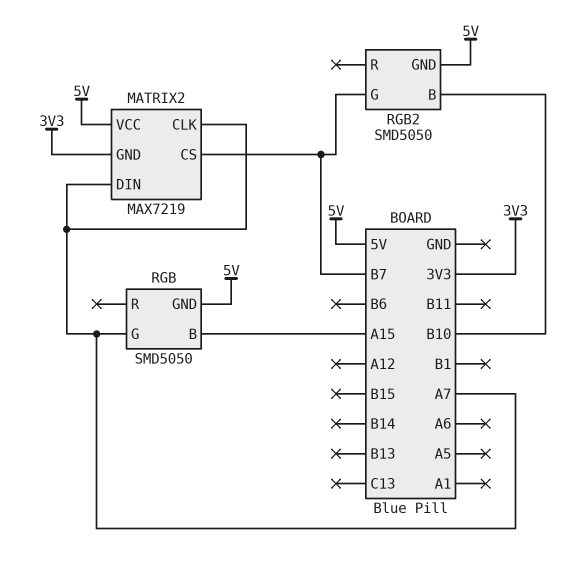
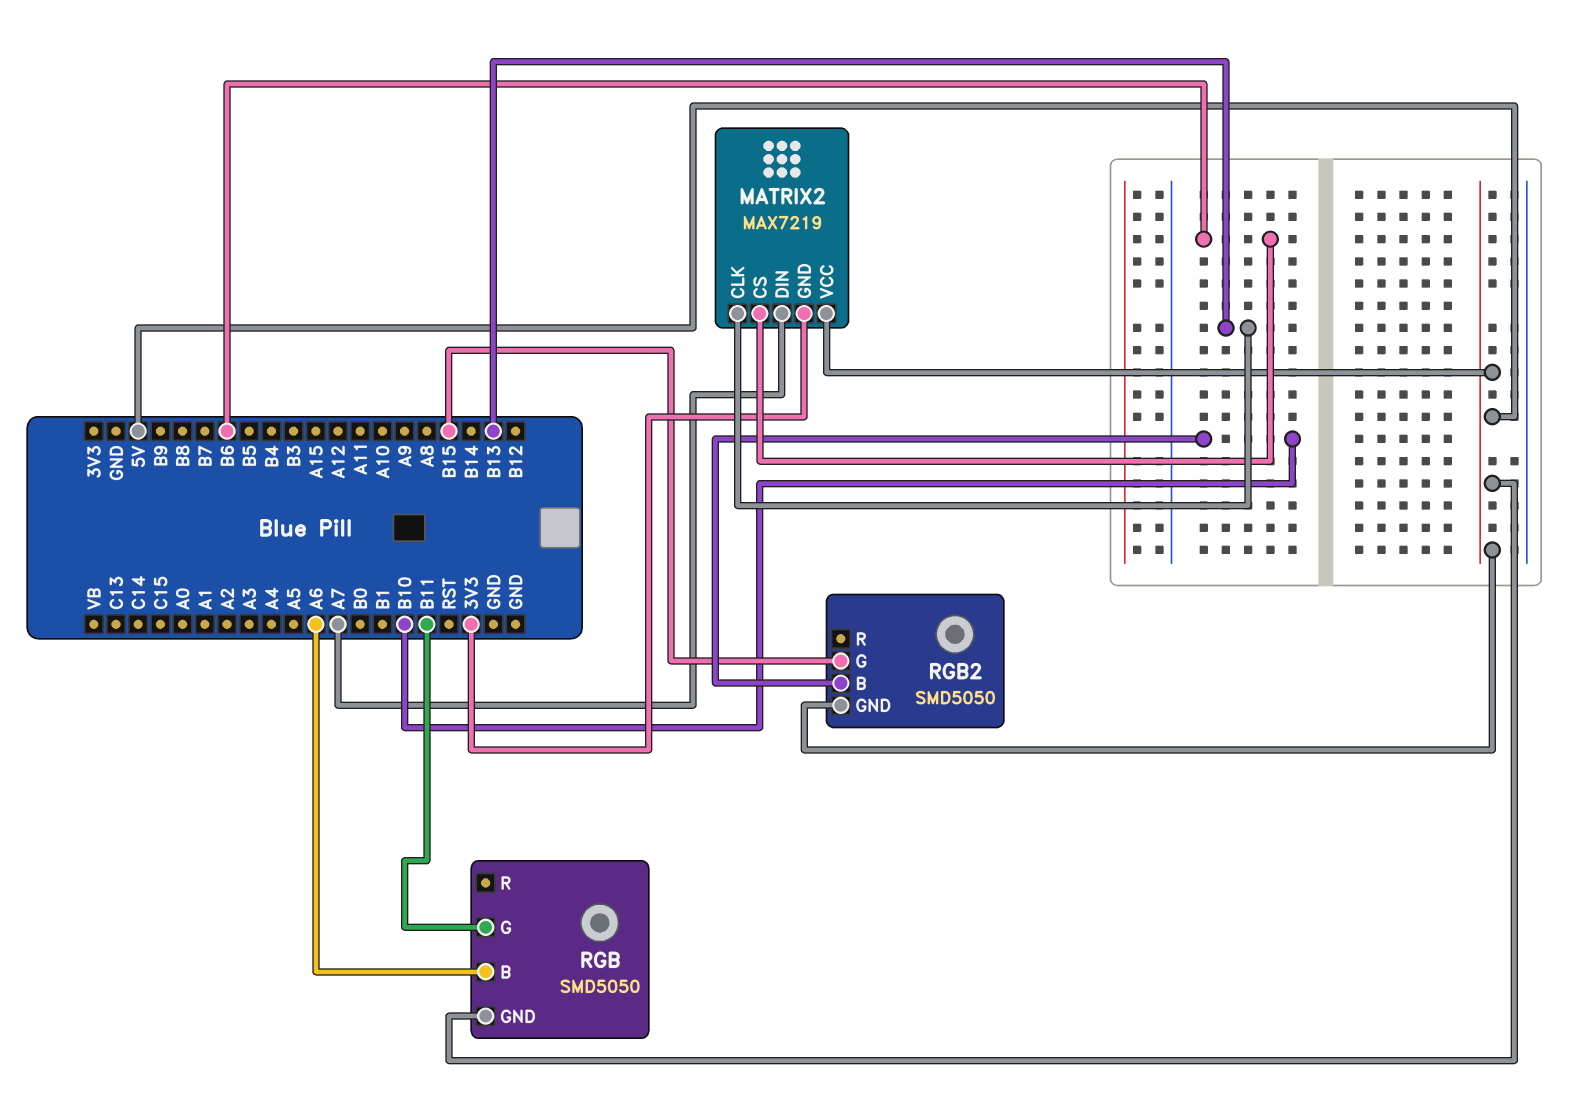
MATRIX2 pin CLK: A7 -> B13
MATRIX2 pin CS: B7 -> B6
RGB pin B: A15 -> A6
RGB pin G: A7 -> B11
RGB2 pin G: B7 -> B15

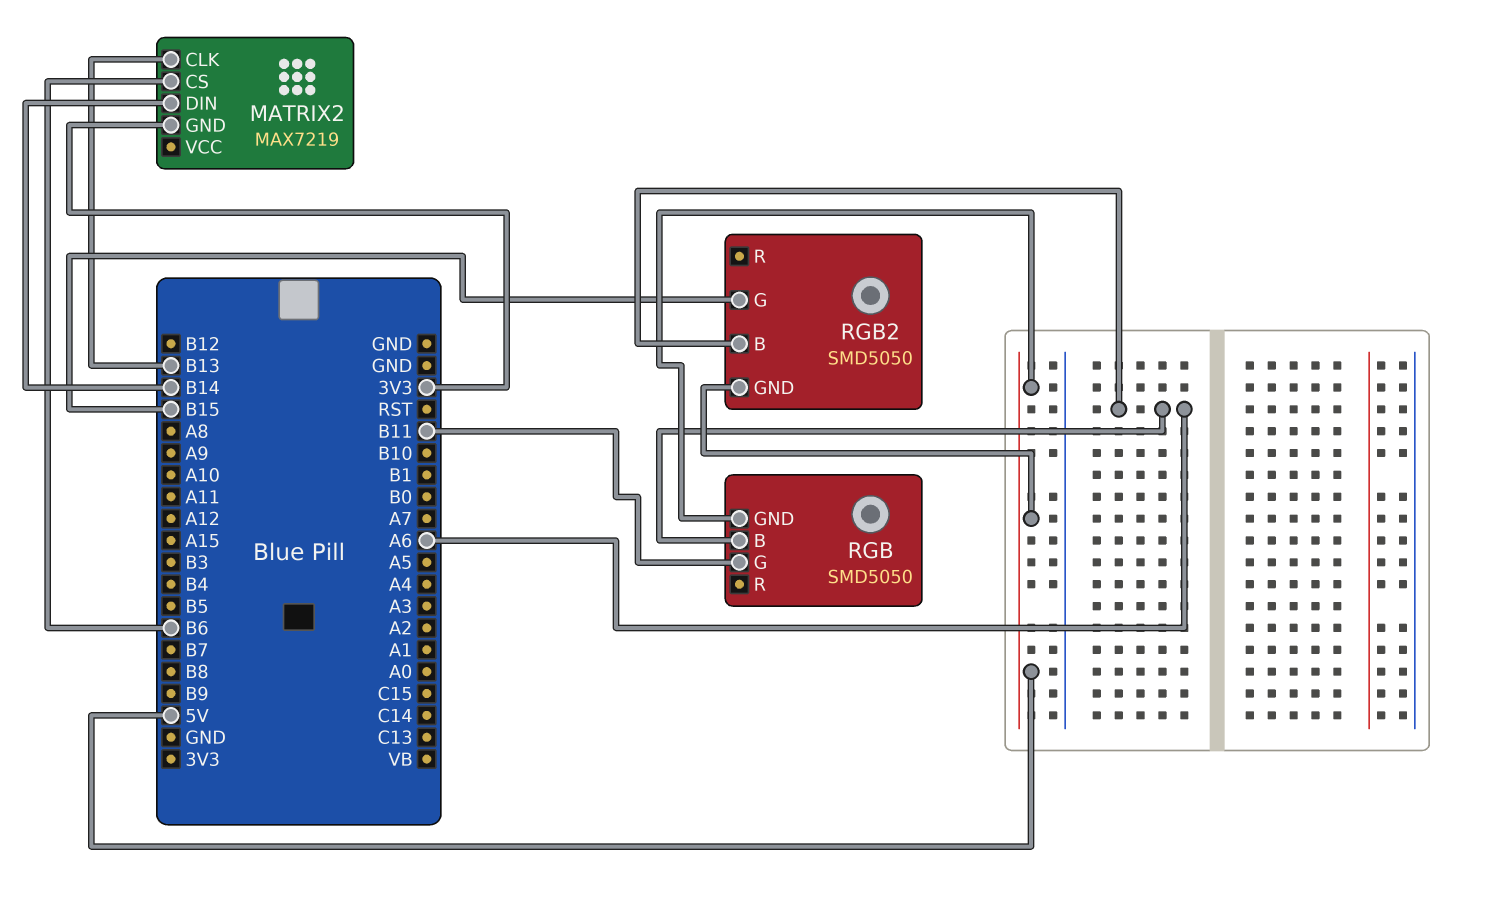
MATRIX2 pin DIN: A7 -> B14
MATRIX2 pin VCC: 5V -> none
RGB2 pin B: B10 -> A6

